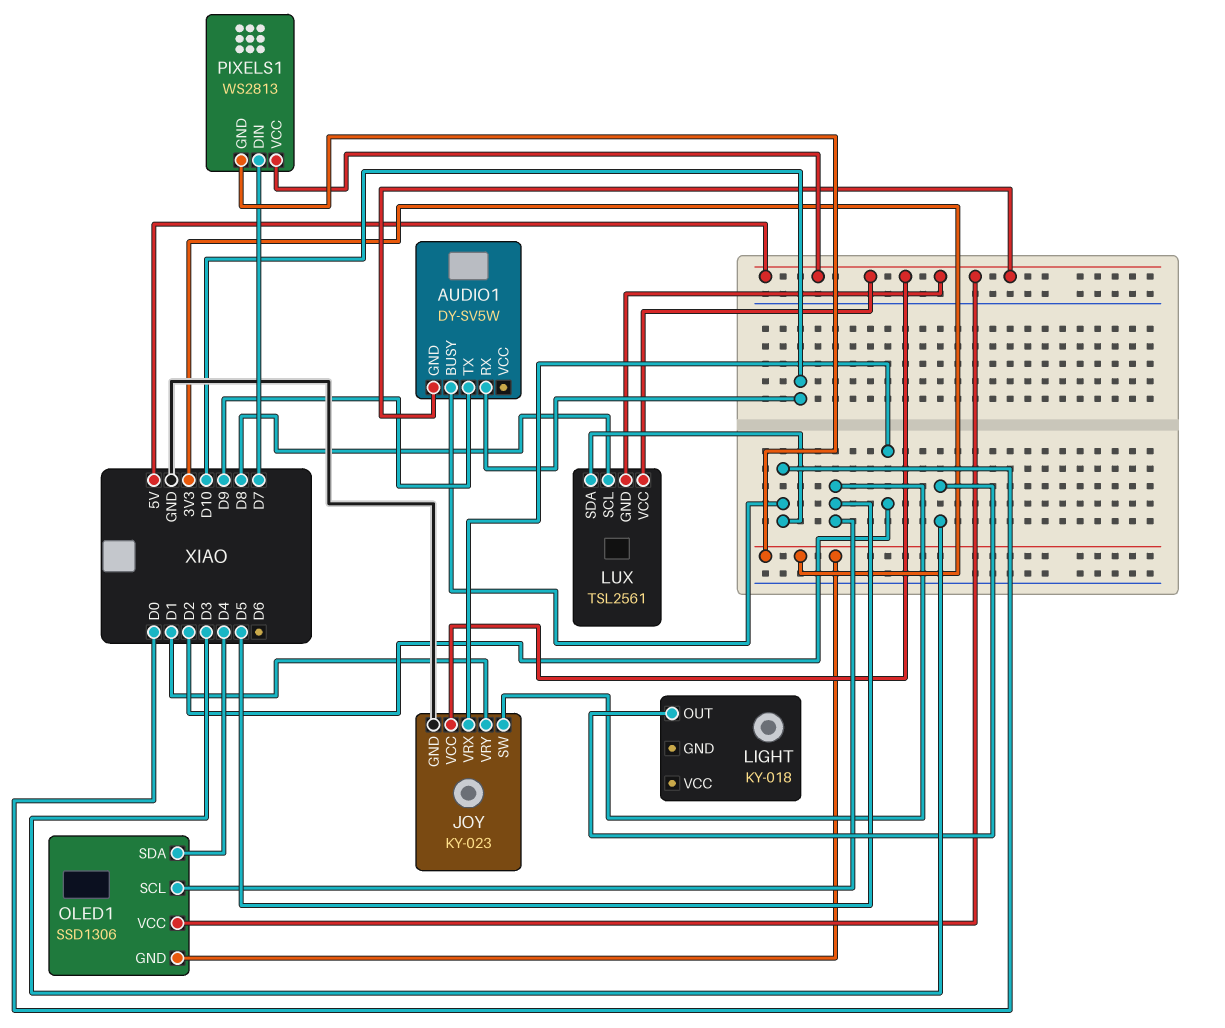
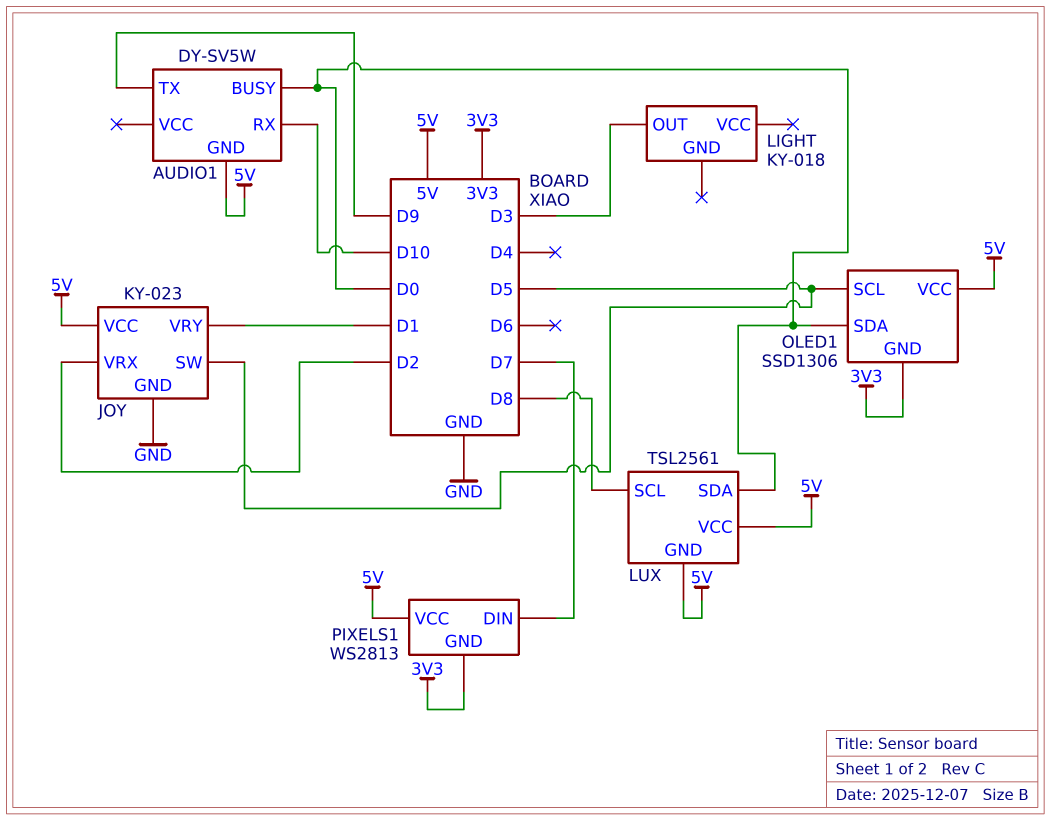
OLED1 pin SDA: D4 -> D0

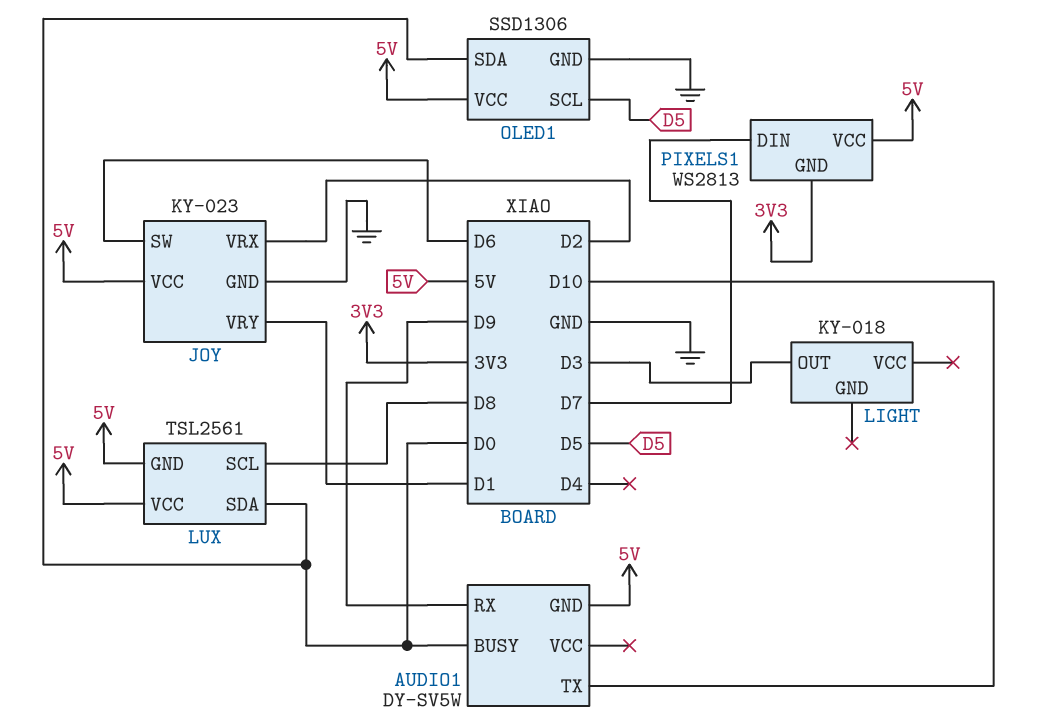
AUDIO1 pin RX: D10 -> D9
AUDIO1 pin TX: D9 -> D10
JOY pin SW: D5 -> D6
OLED1 pin GND: 3V3 -> GND

